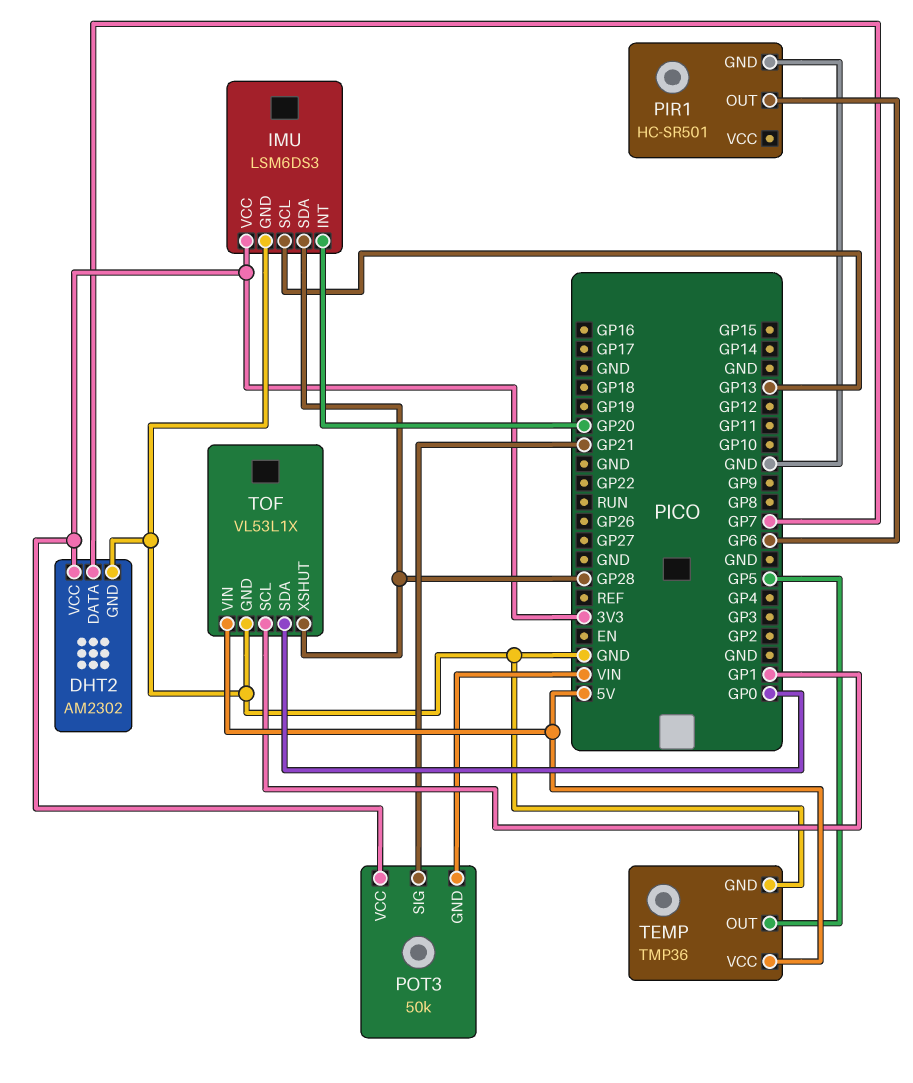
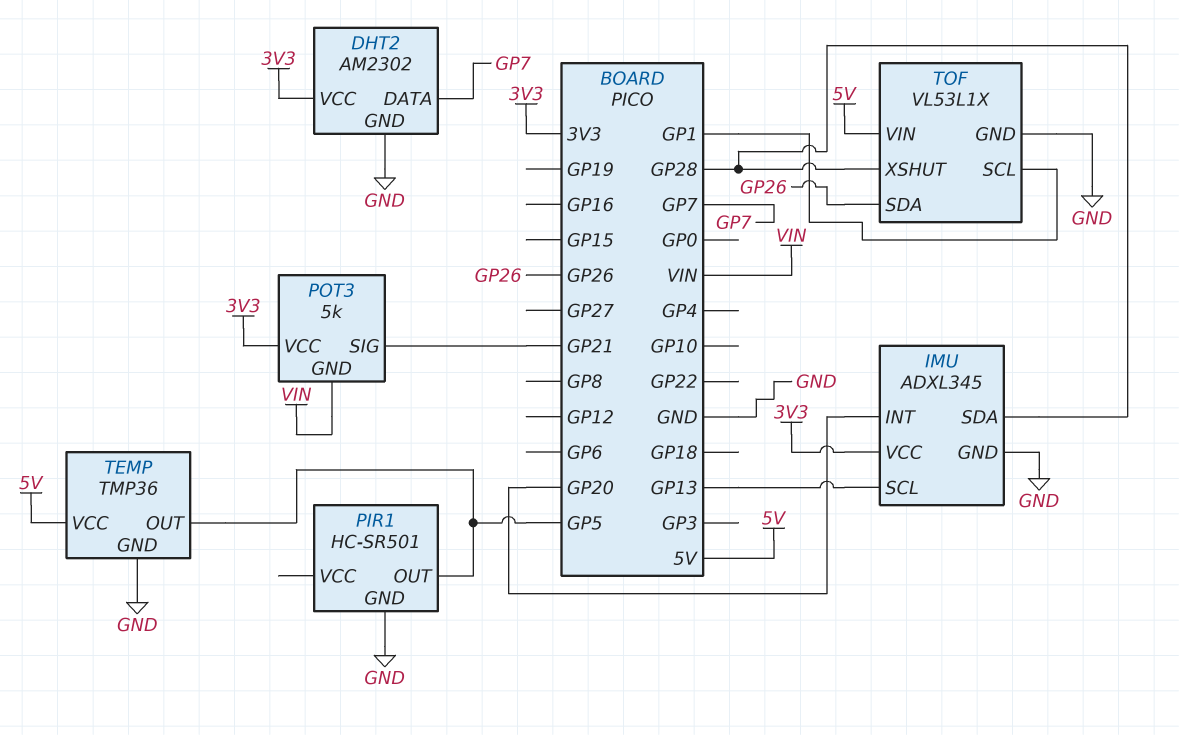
IMU: LSM6DS3 -> ADXL345
PIR1 pin OUT: GP6 -> GP5
POT3: 50k -> 5k
TOF pin SDA: GP0 -> GP26

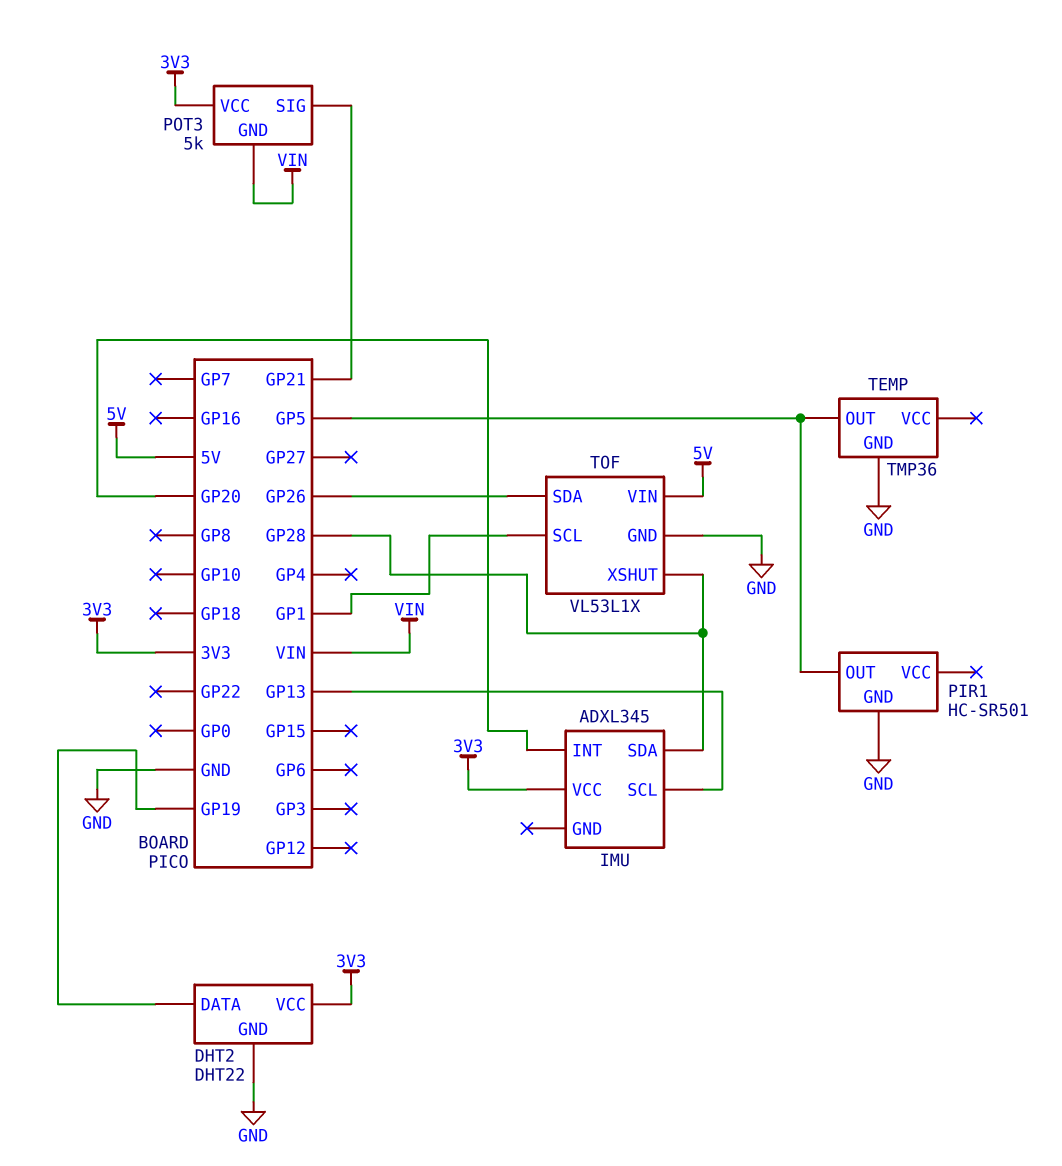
DHT2: AM2302 -> DHT22
DHT2 pin DATA: GP7 -> GP19
IMU pin GND: GND -> none
TEMP pin VCC: 5V -> none

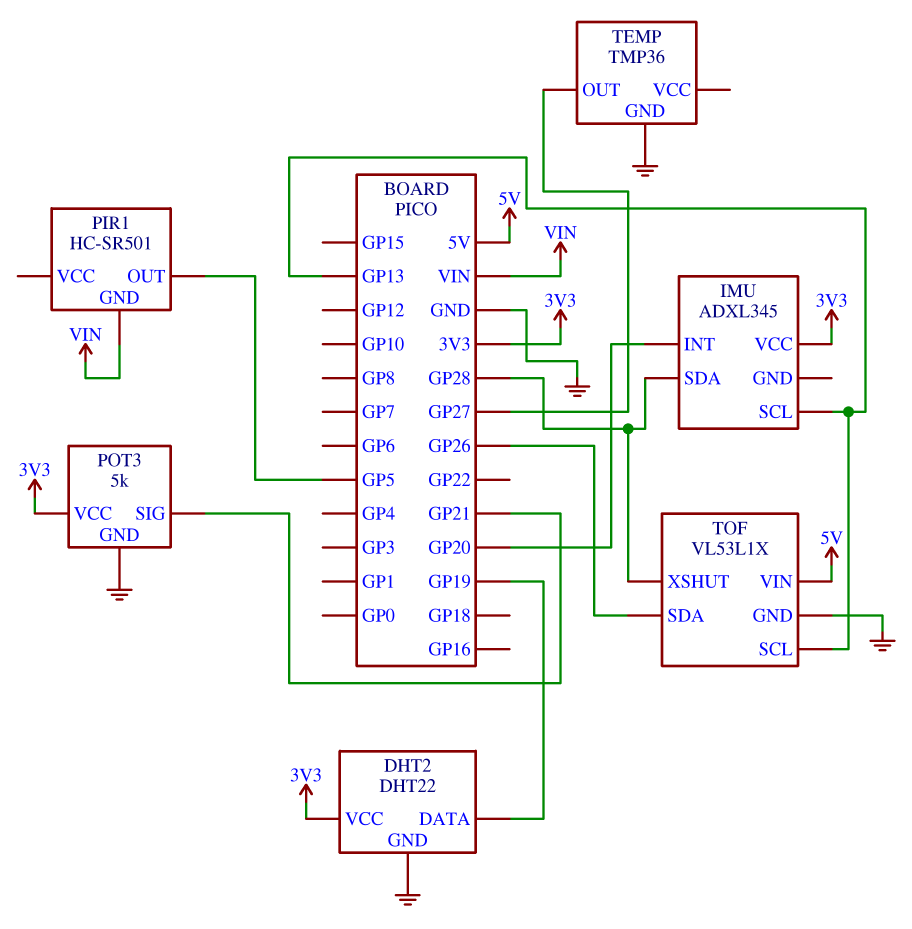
PIR1 pin GND: GND -> VIN
POT3 pin GND: VIN -> GND
TEMP pin OUT: GP5 -> GP27
TOF pin SCL: GP1 -> GP13

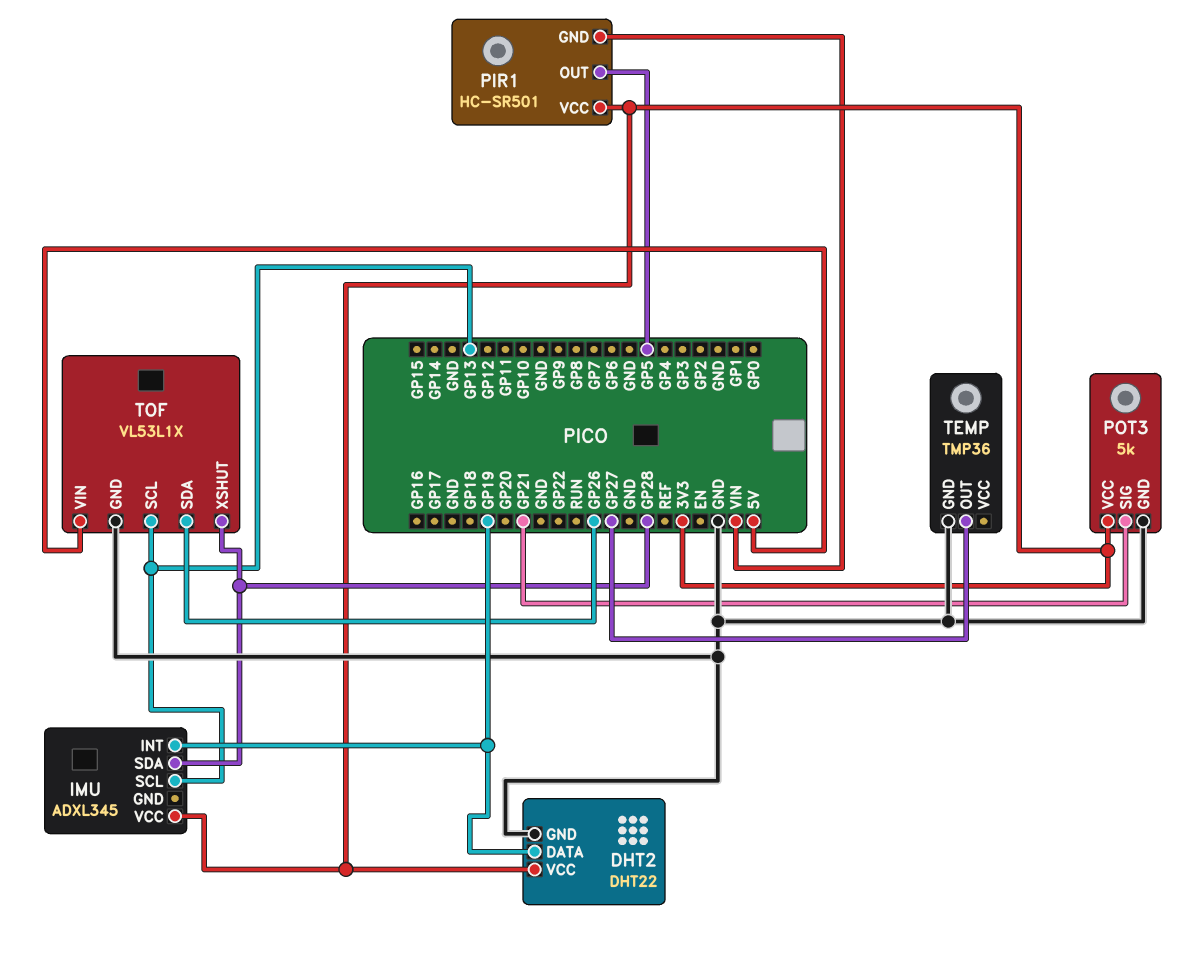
IMU pin INT: GP20 -> GP19
PIR1 pin VCC: none -> 3V3

